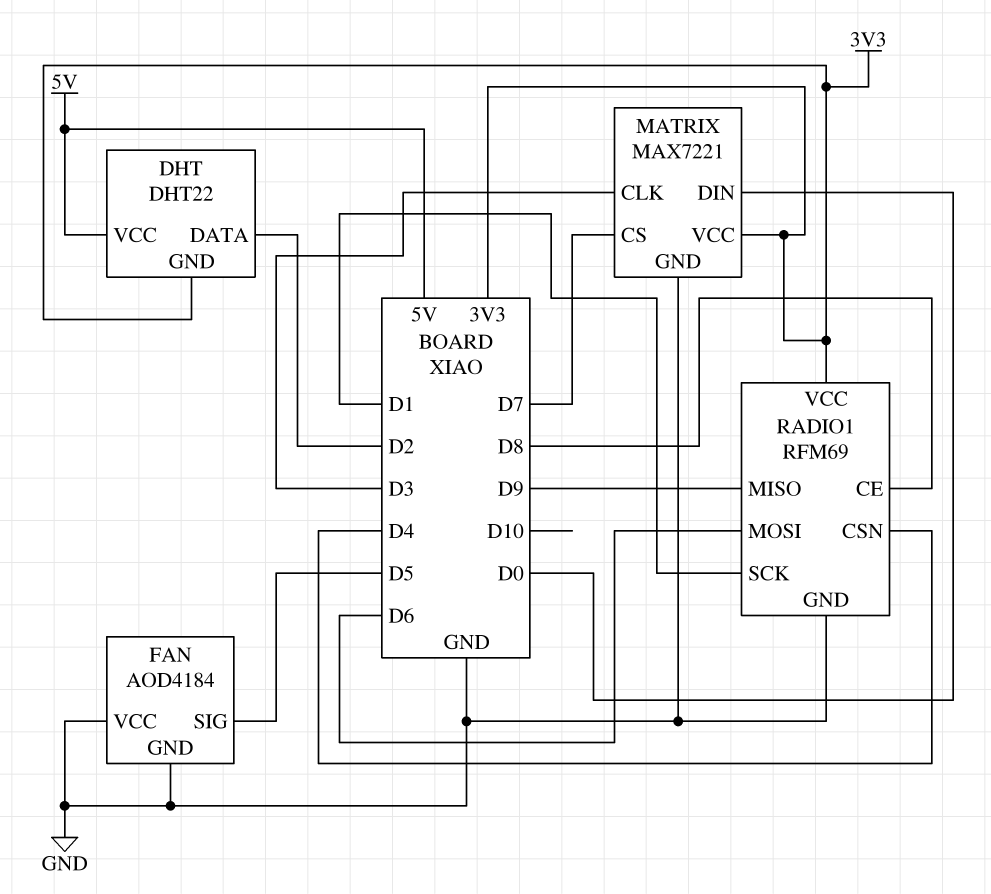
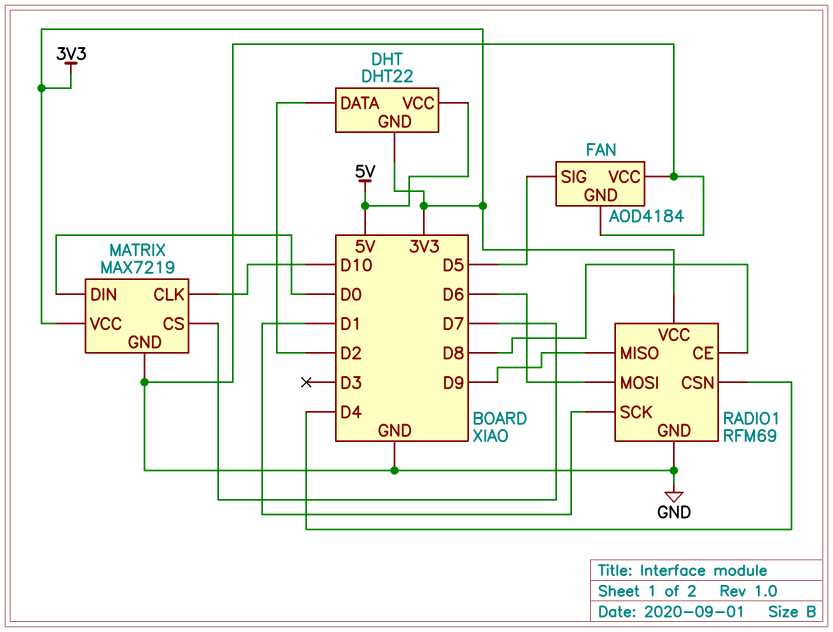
MATRIX: MAX7221 -> MAX7219
MATRIX pin CLK: D3 -> D10

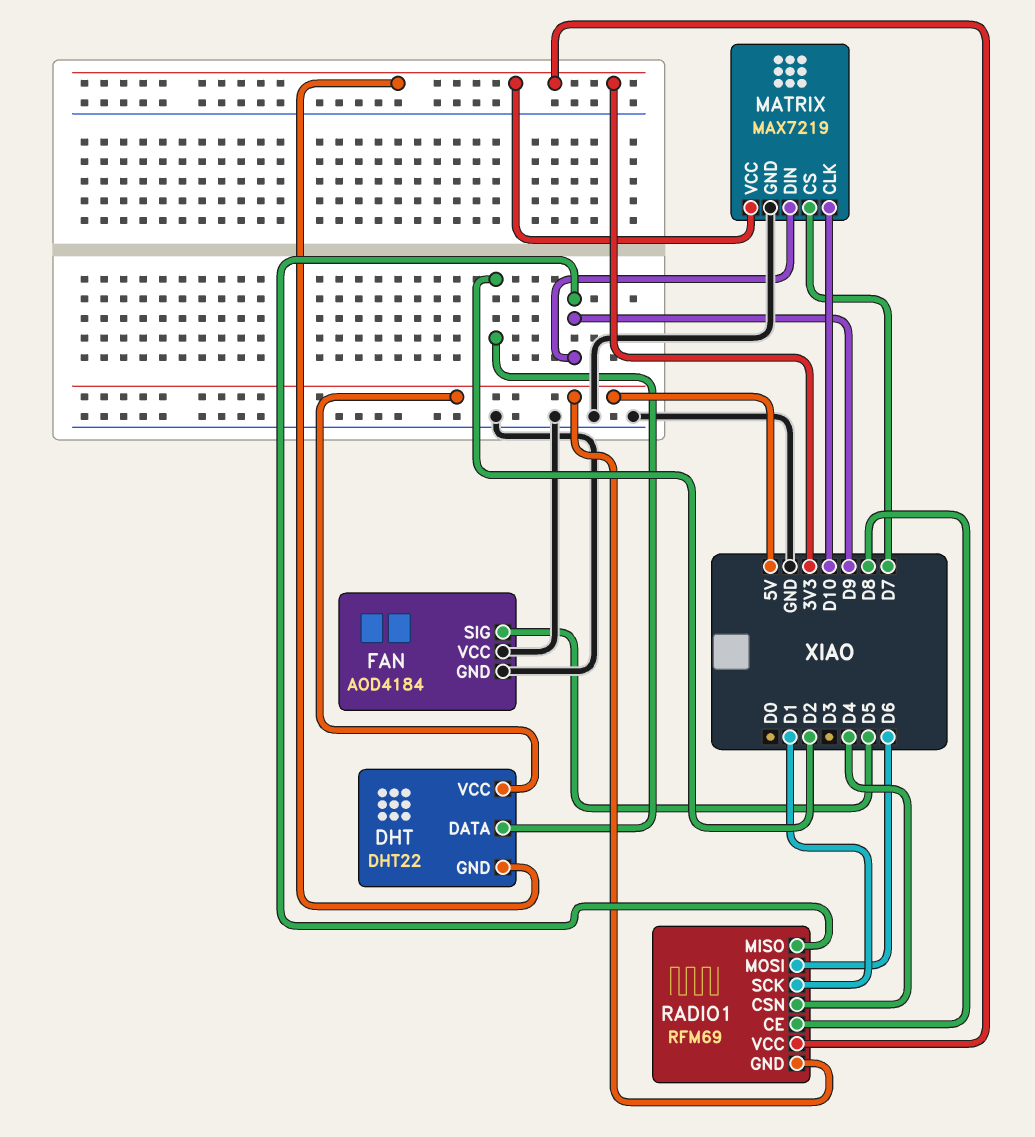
MATRIX pin DIN: D0 -> D9
RADIO1 pin GND: GND -> 5V

